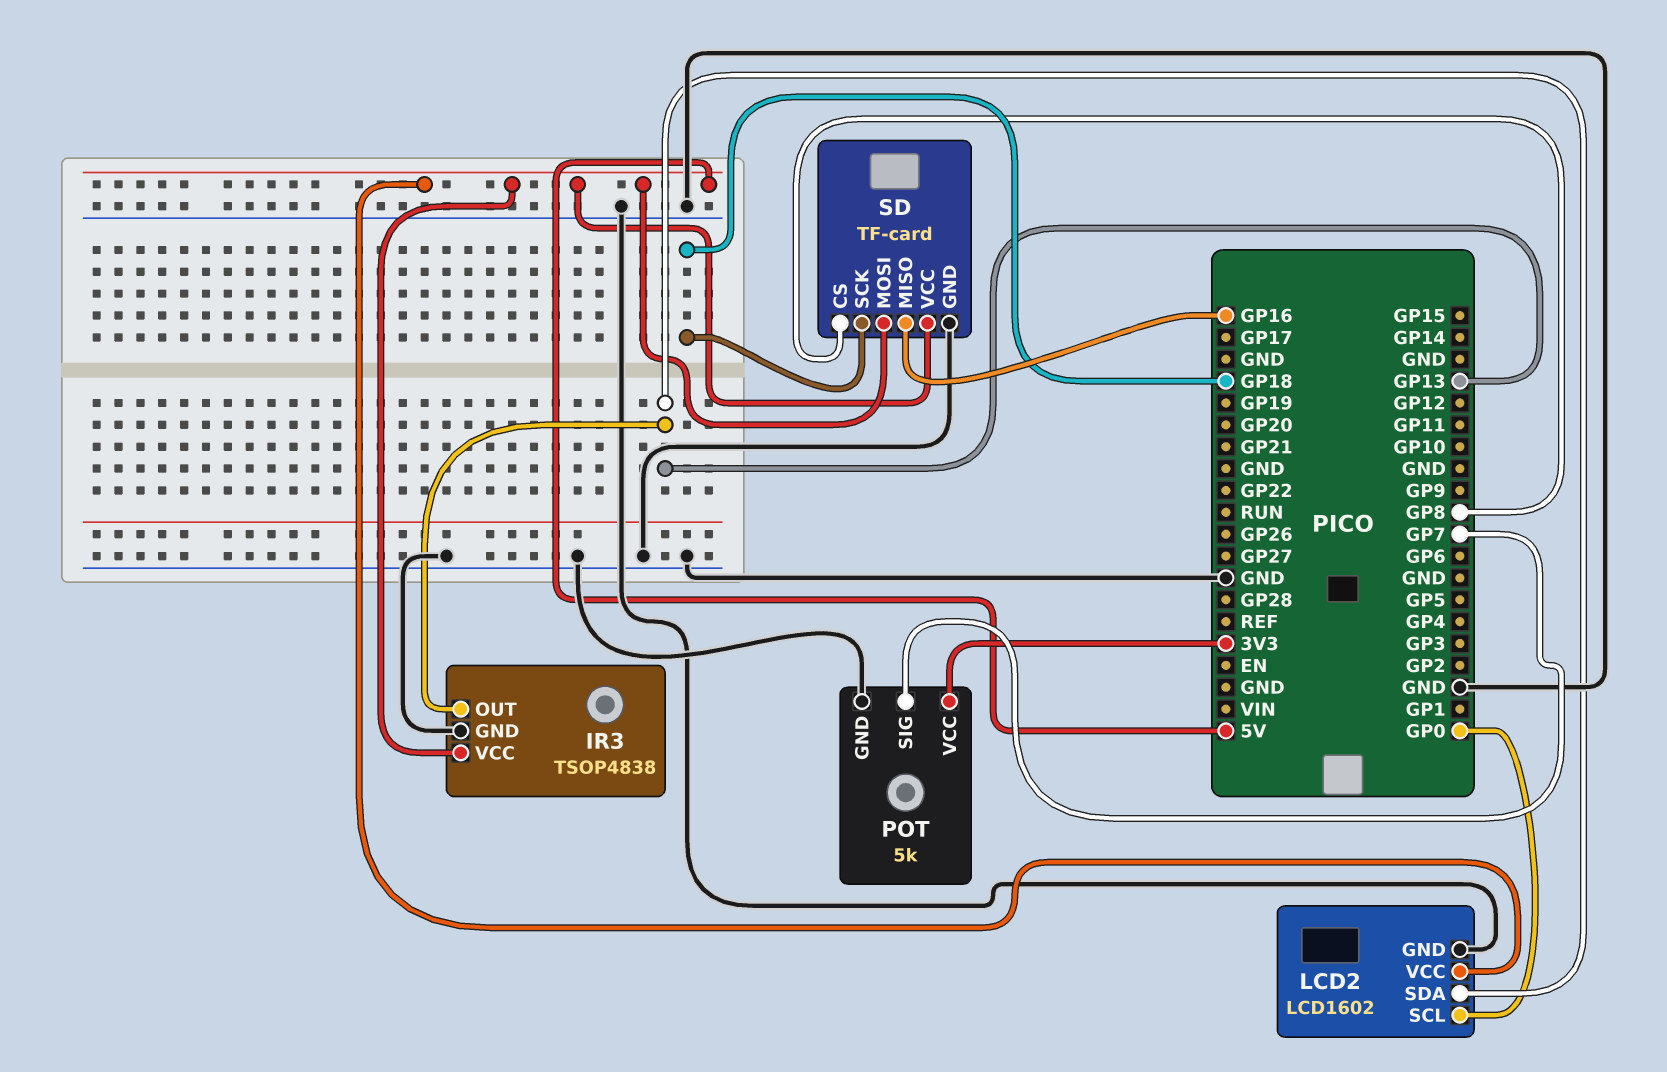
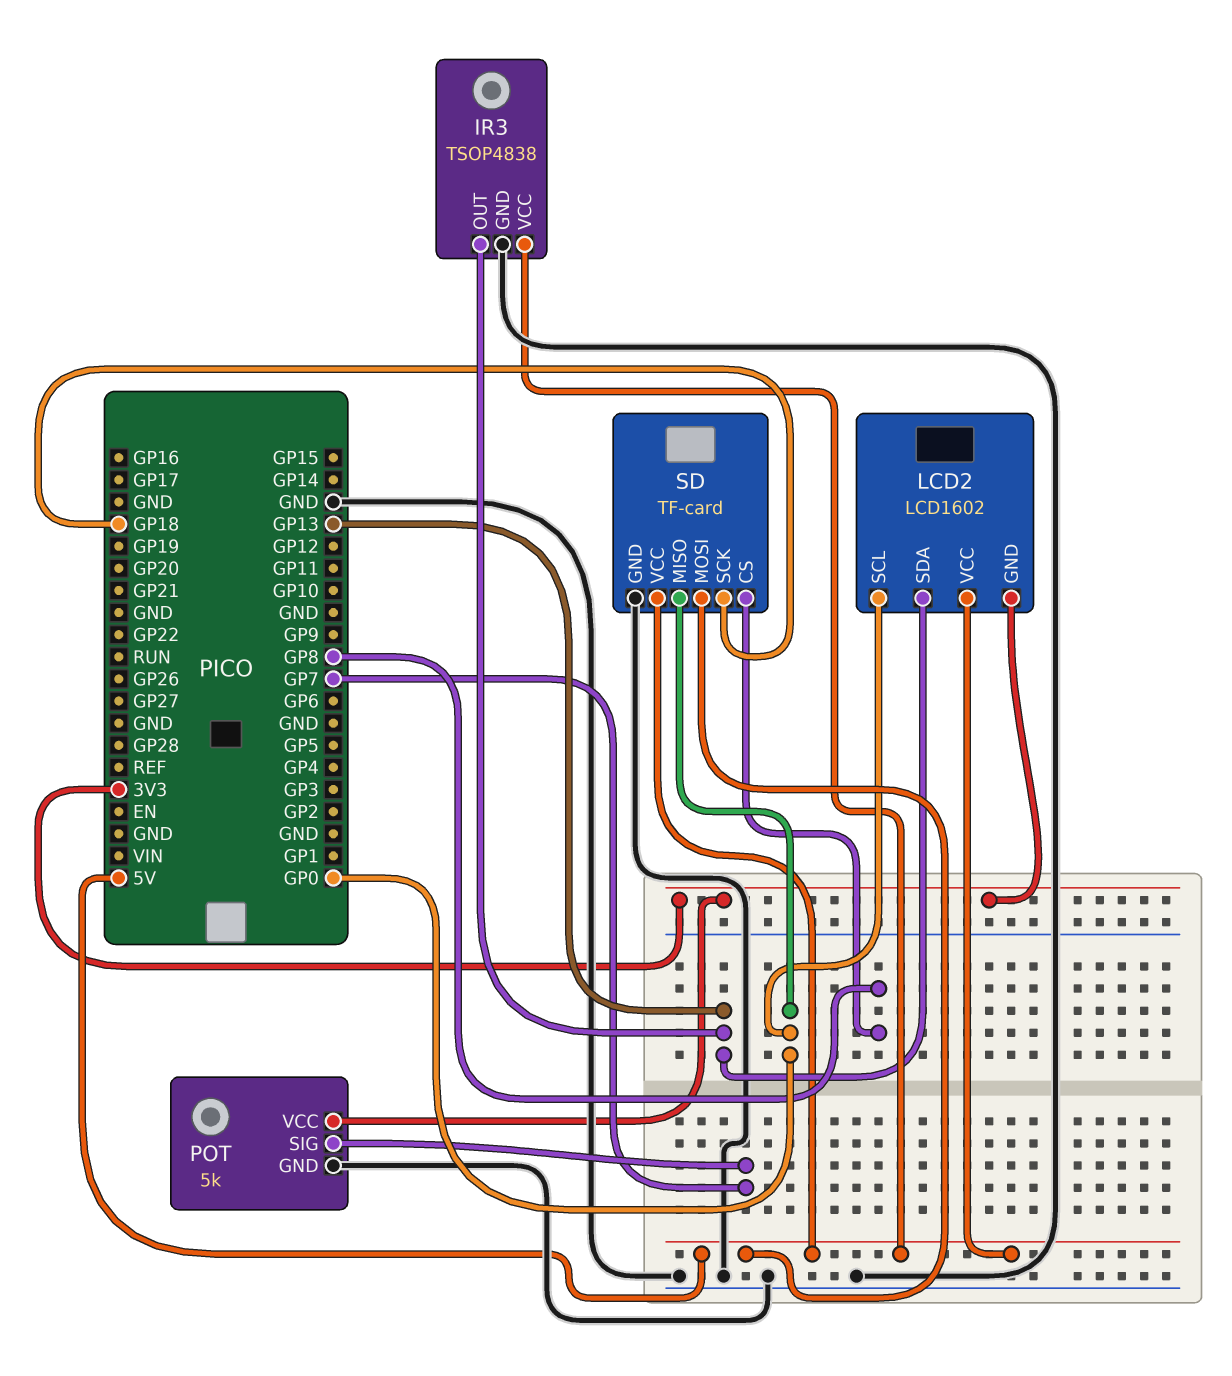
LCD2 pin GND: GND -> 3V3
SD pin MISO: GP16 -> GP0

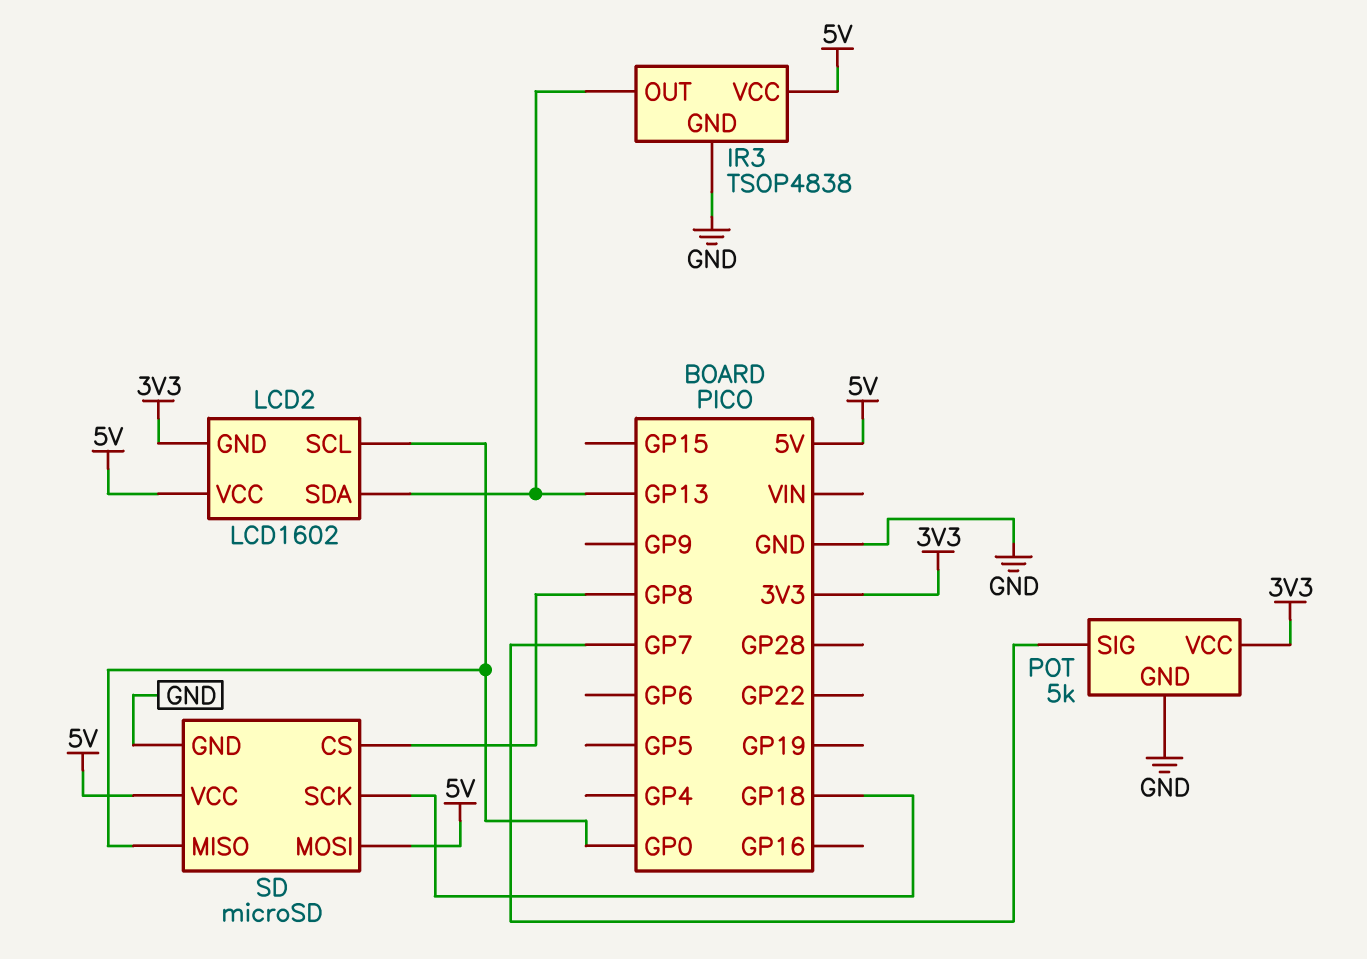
SD: TF-card -> microSD

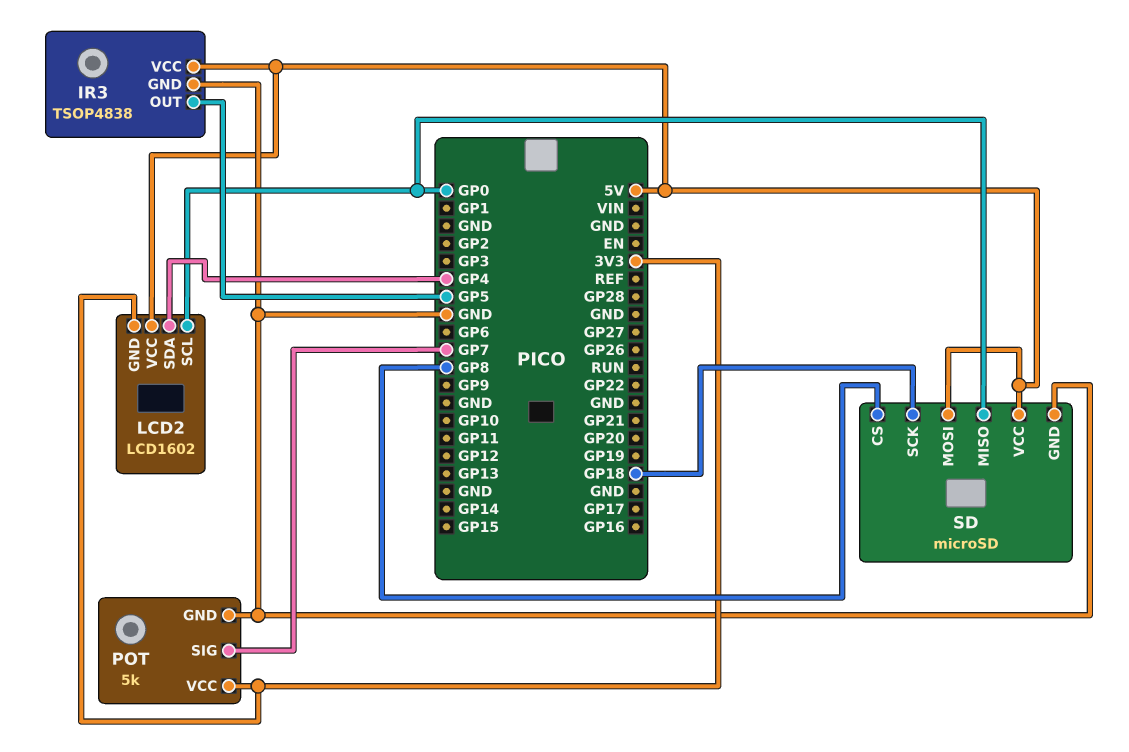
IR3 pin OUT: GP13 -> GP5
LCD2 pin SDA: GP13 -> GP4

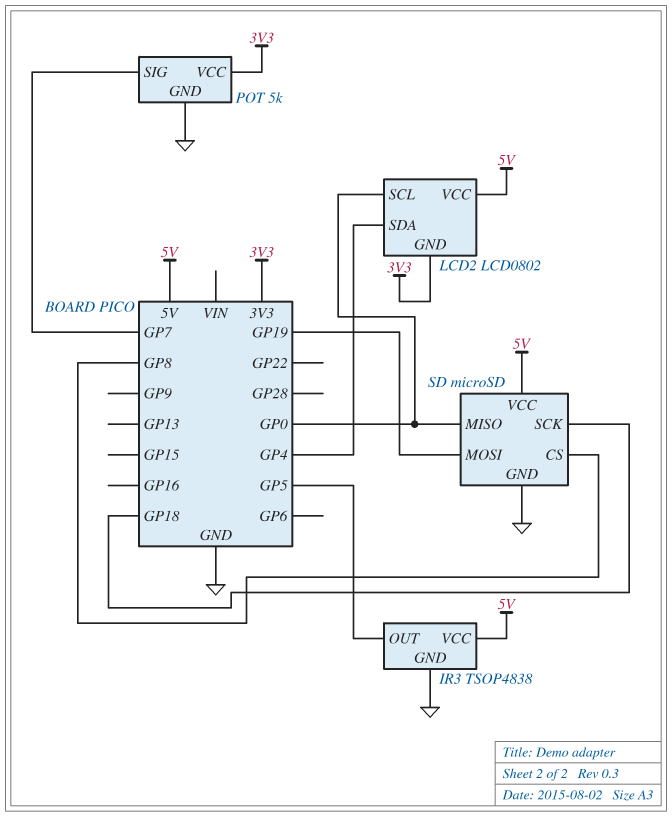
LCD2: LCD1602 -> LCD0802
SD pin MOSI: 5V -> GP19

